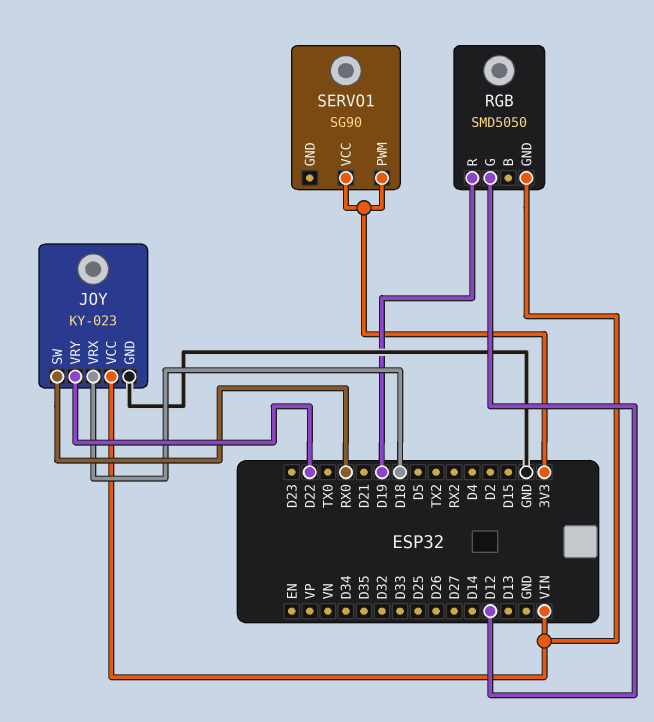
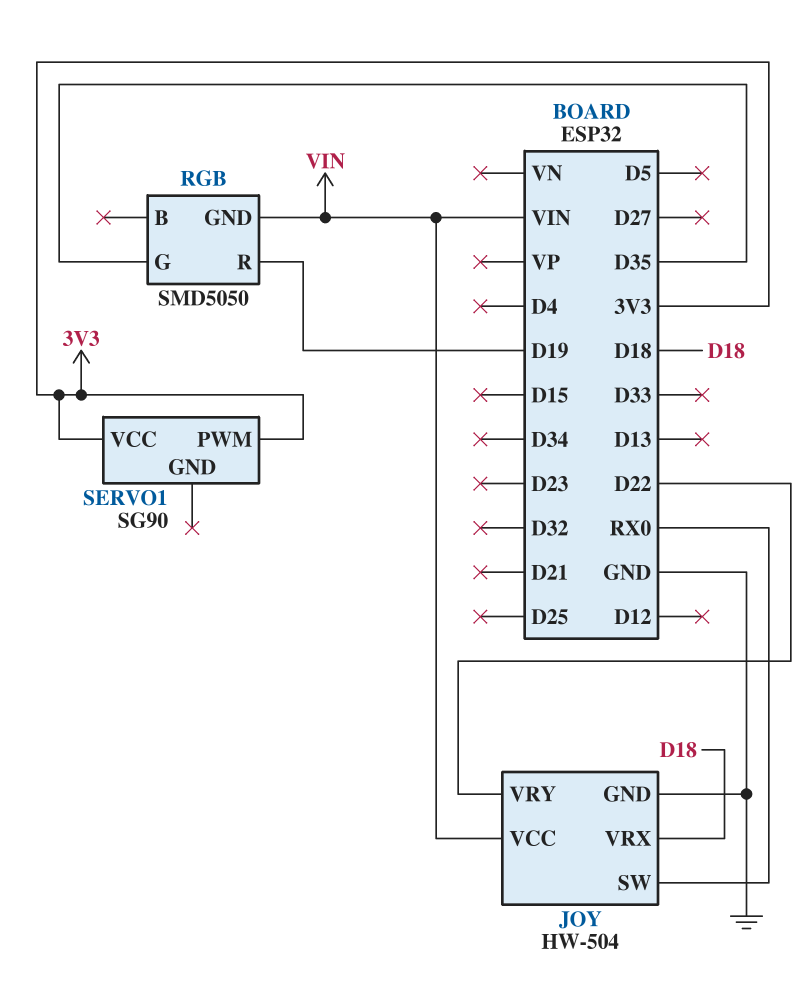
JOY: KY-023 -> HW-504
RGB pin G: D12 -> D35

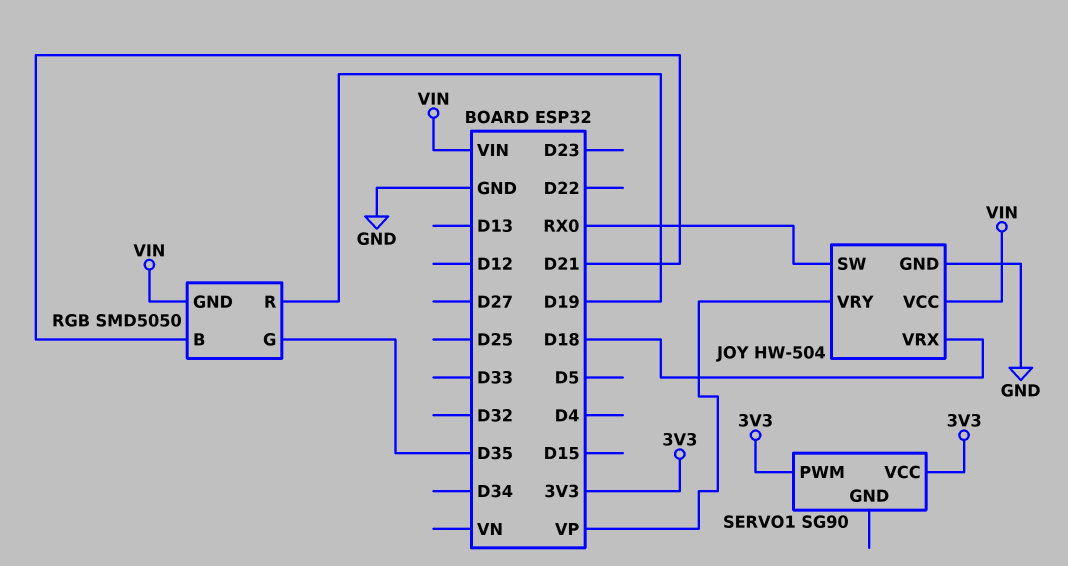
JOY pin VRY: D22 -> VP
RGB pin B: none -> D21

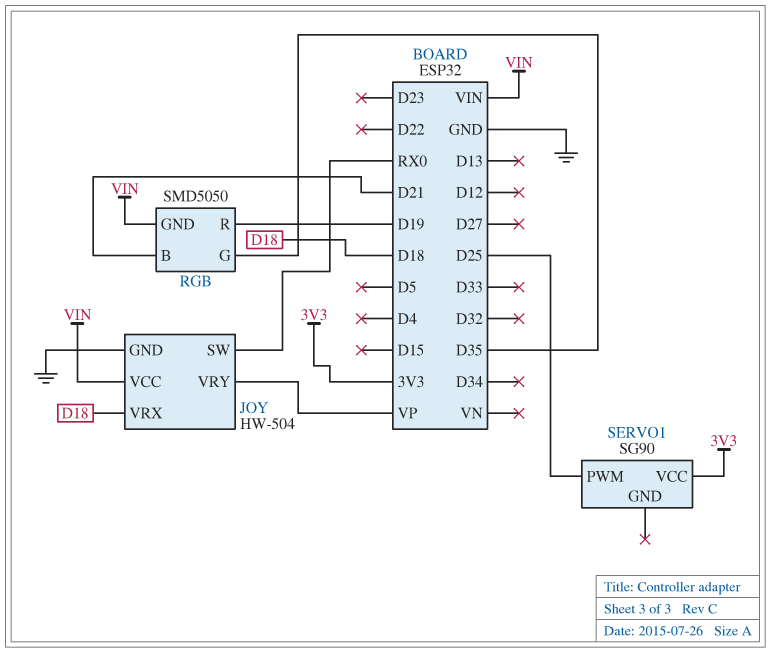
SERVO1 pin PWM: 3V3 -> D25

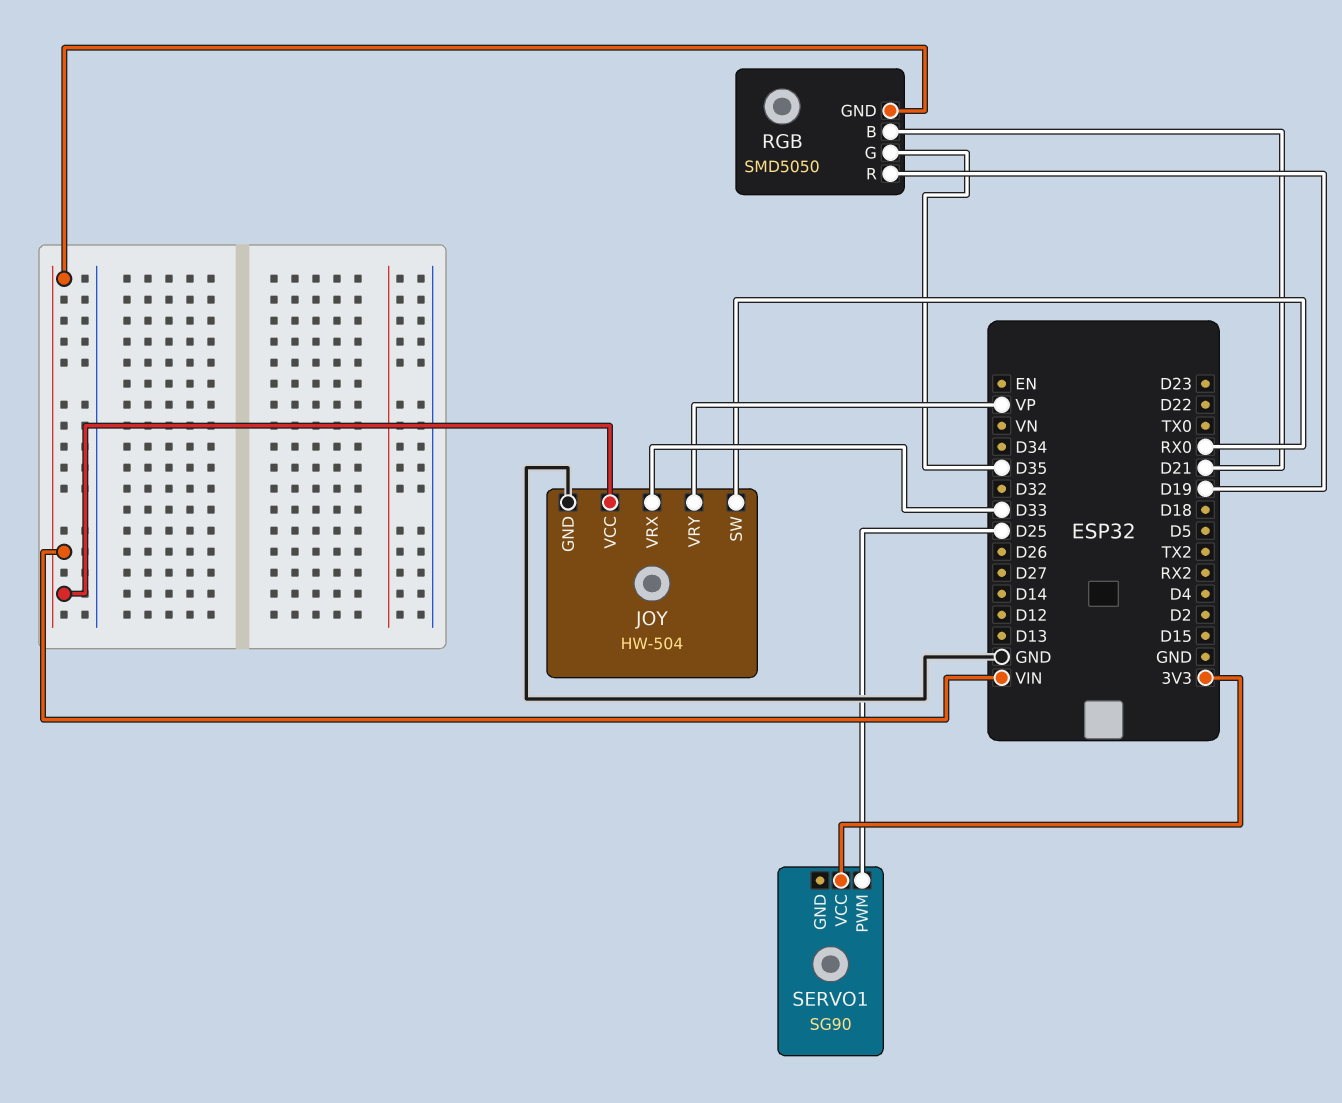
JOY pin VRX: D18 -> D33

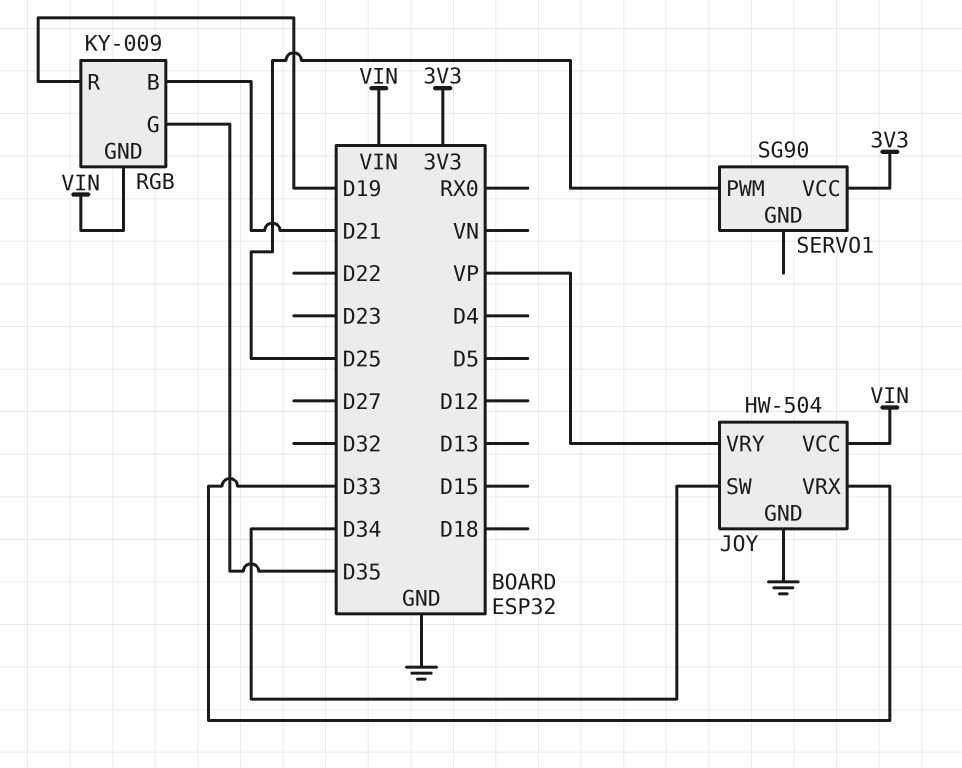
JOY pin SW: RX0 -> D34
RGB: SMD5050 -> KY-009

